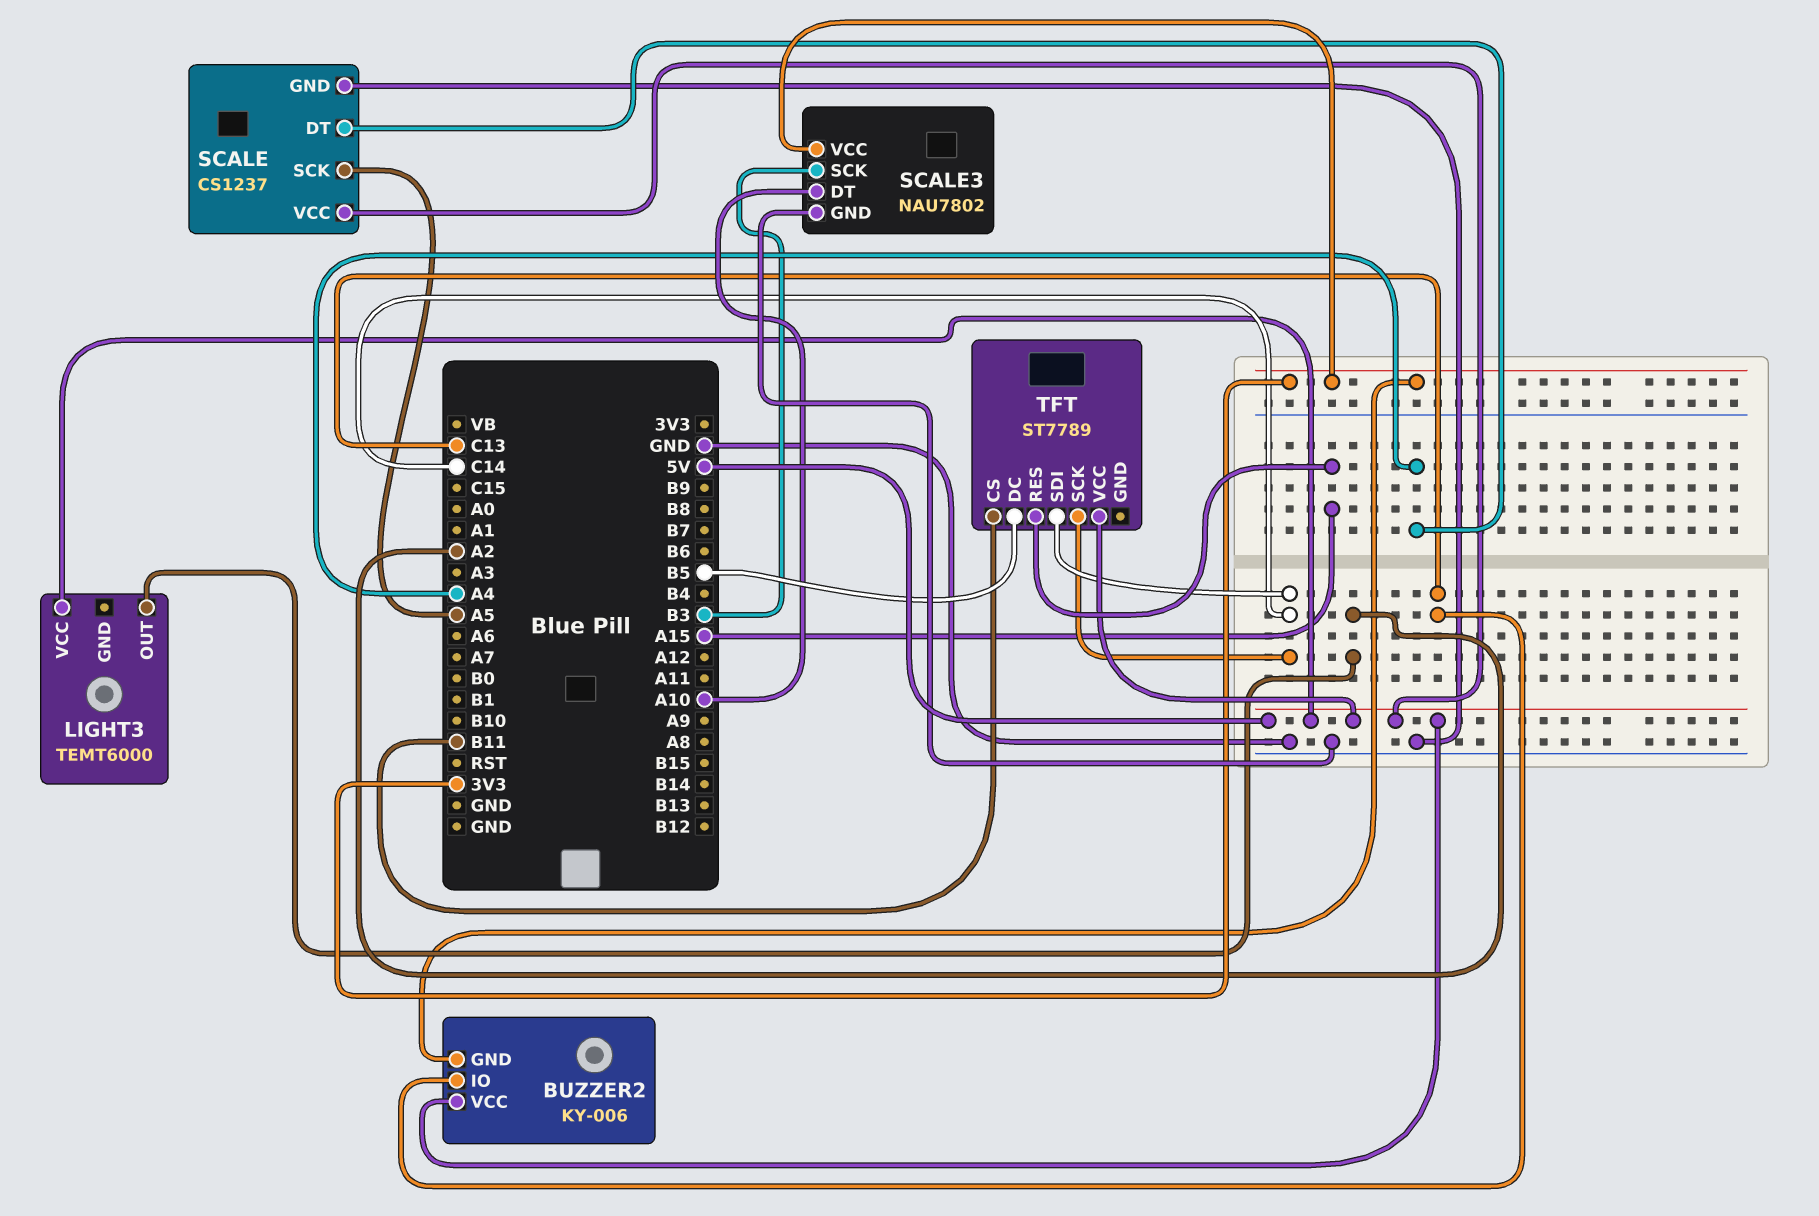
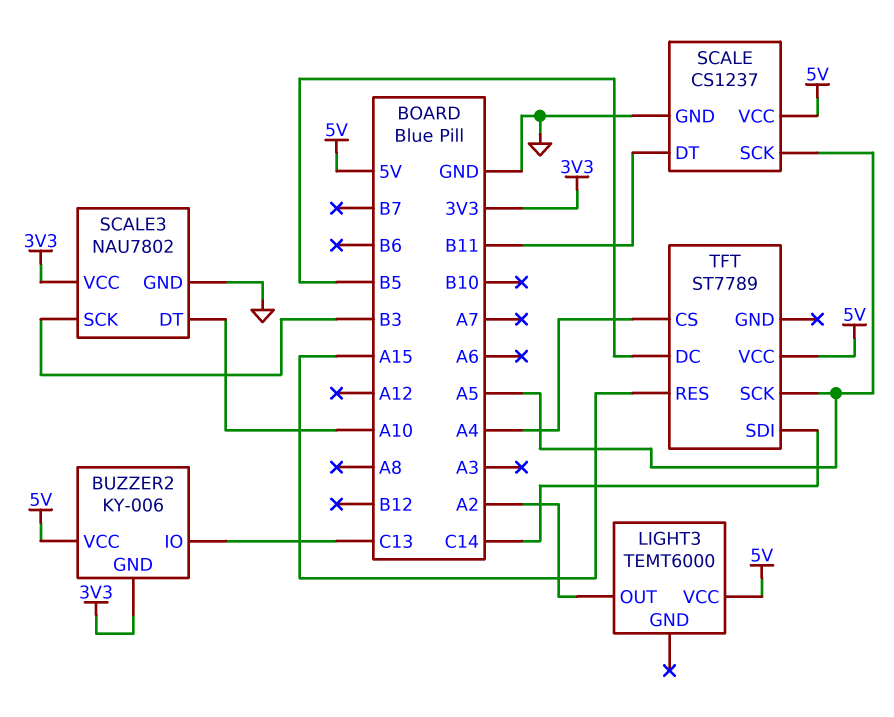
SCALE pin DT: A4 -> B11
TFT pin CS: B11 -> A4
TFT pin SCK: C14 -> A5

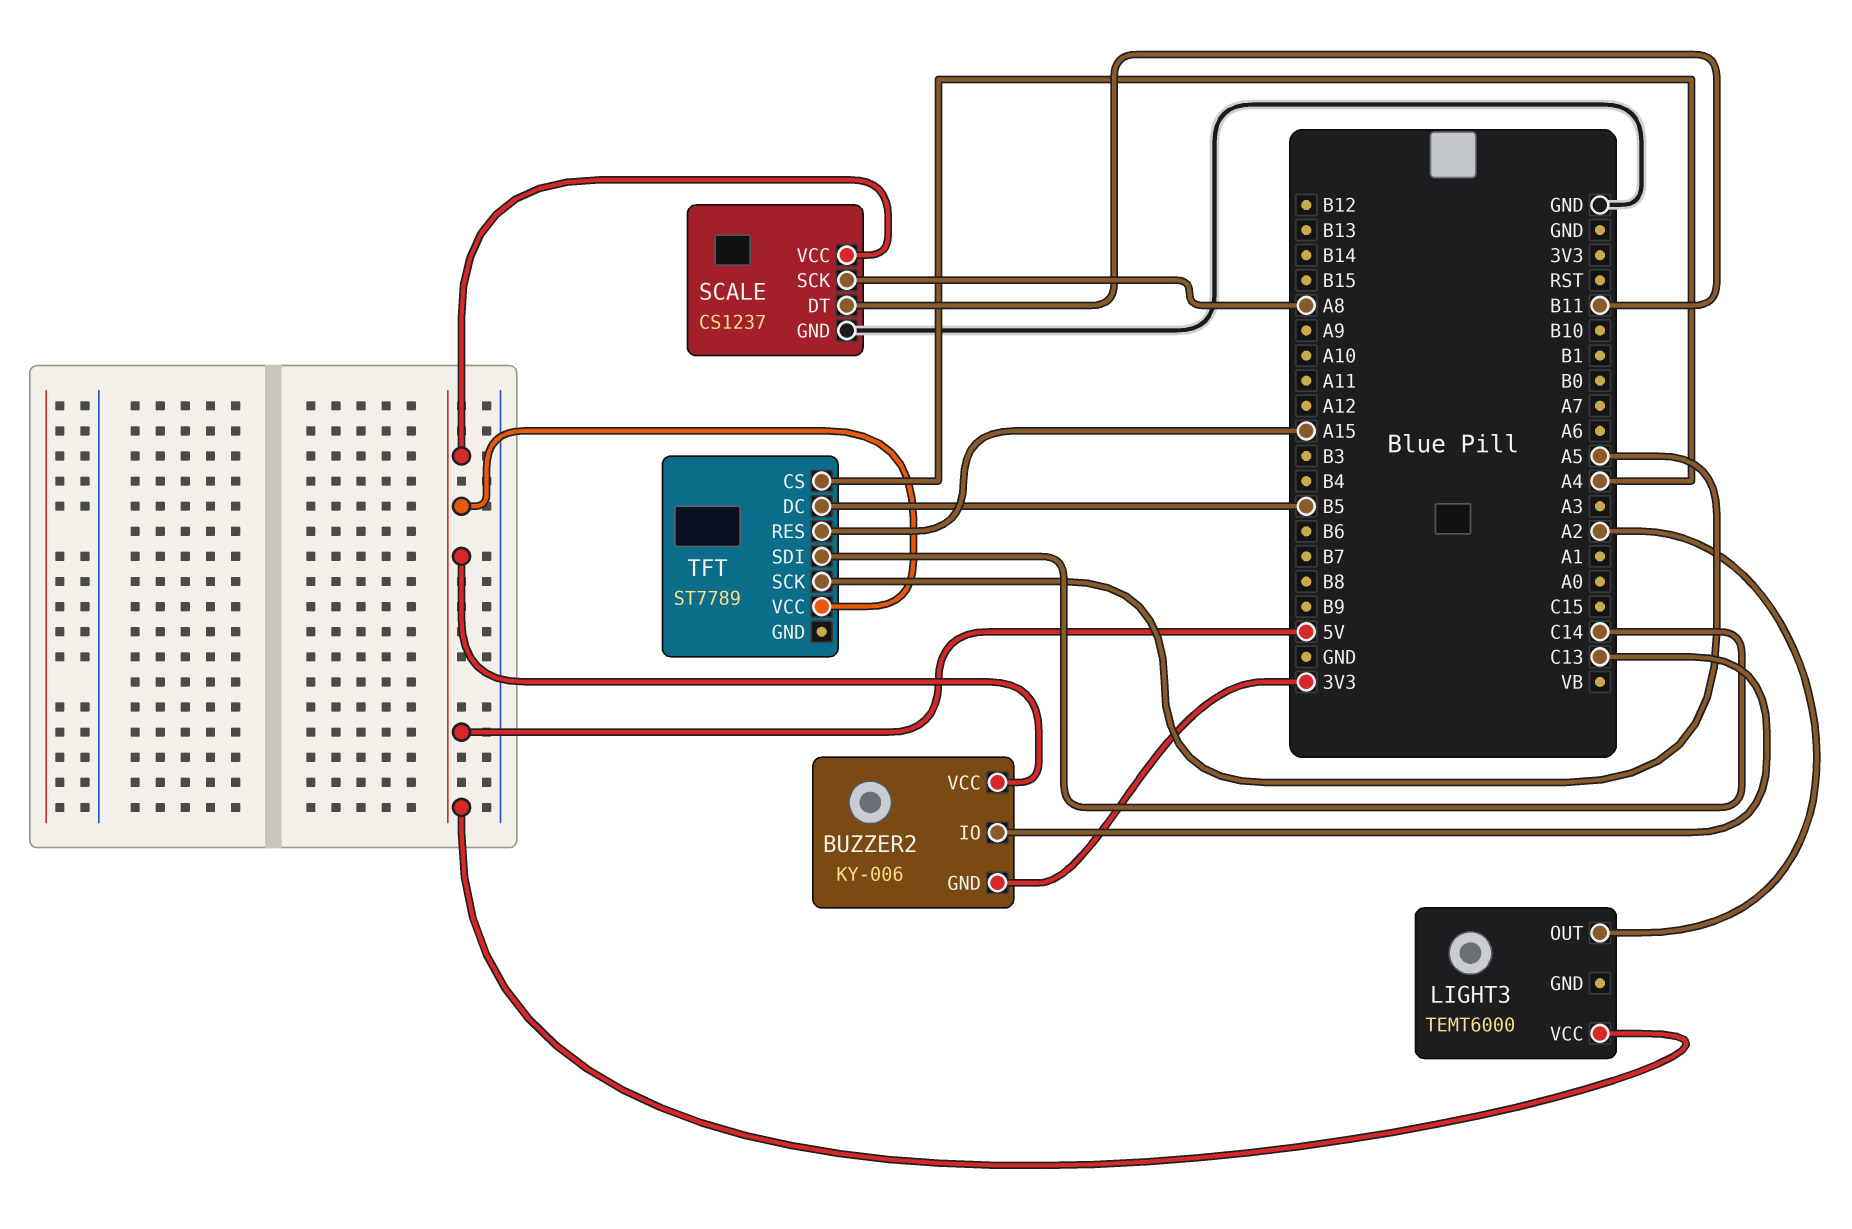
SCALE pin SCK: A5 -> A8
SCALE3: NAU7802 -> none
SCALE3 pin DT: A10 -> none
SCALE3 pin GND: GND -> none
SCALE3 pin SCK: B3 -> none
SCALE3 pin VCC: 3V3 -> none

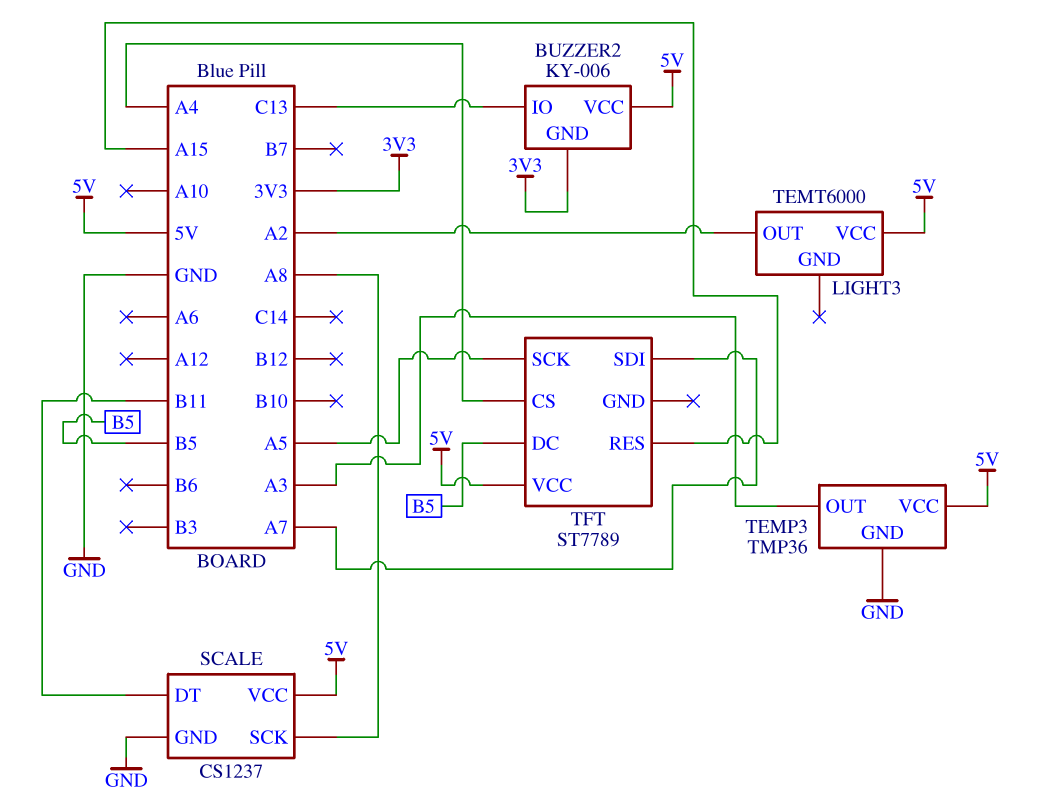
TEMP3: none -> TMP36
TEMP3 pin GND: none -> GND
TEMP3 pin OUT: none -> A3
TEMP3 pin VCC: none -> 5V
TFT pin SDI: C14 -> A7

